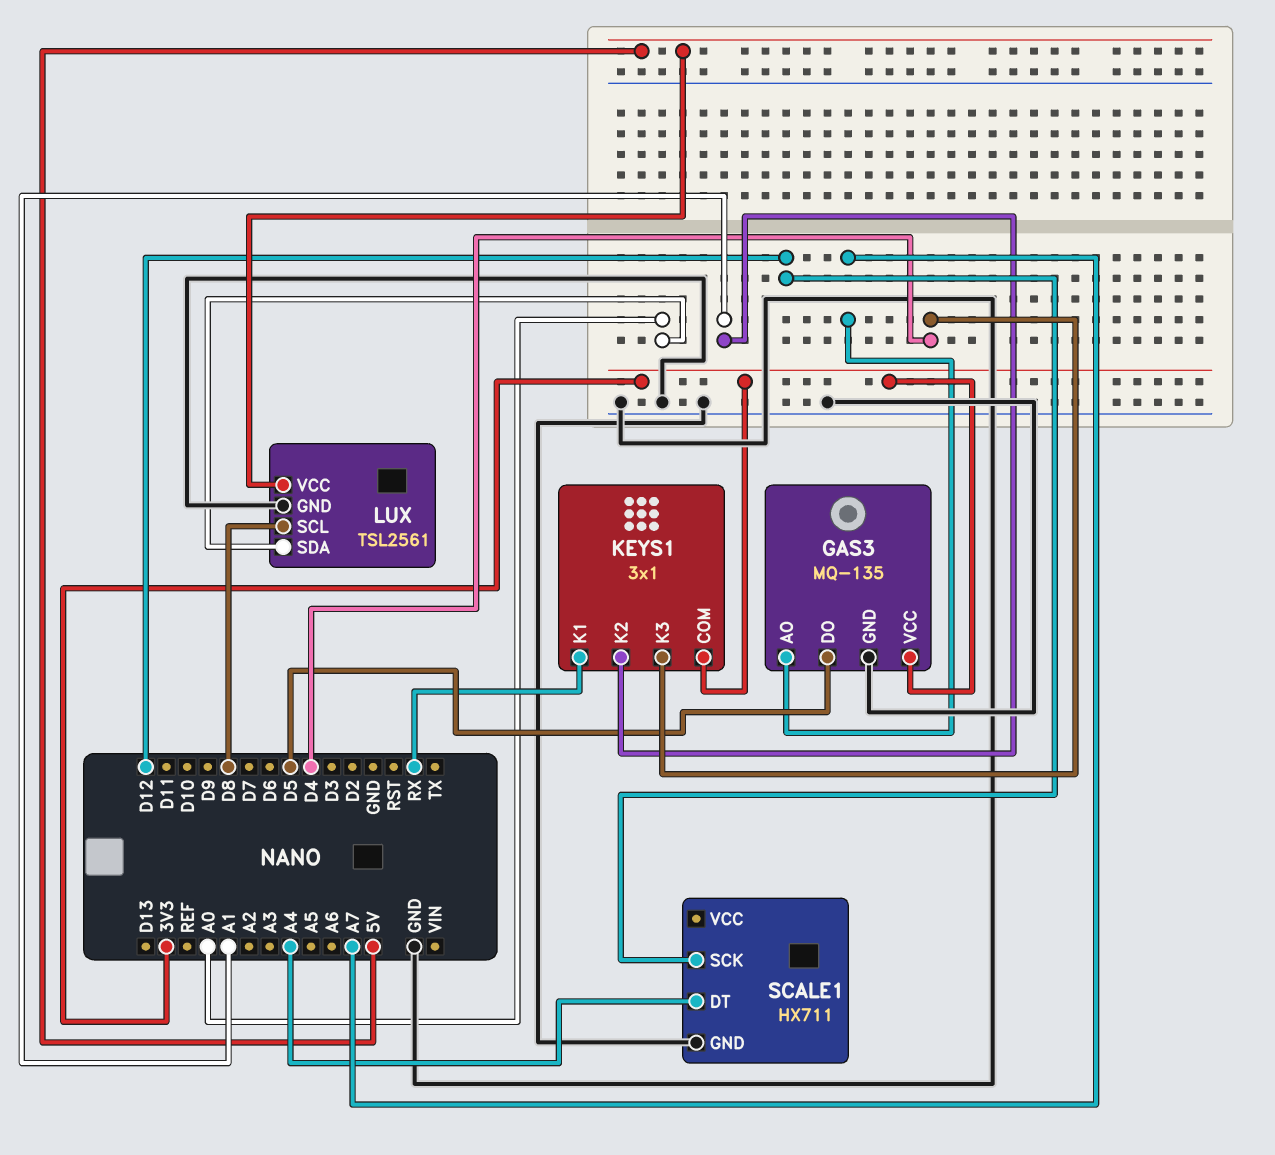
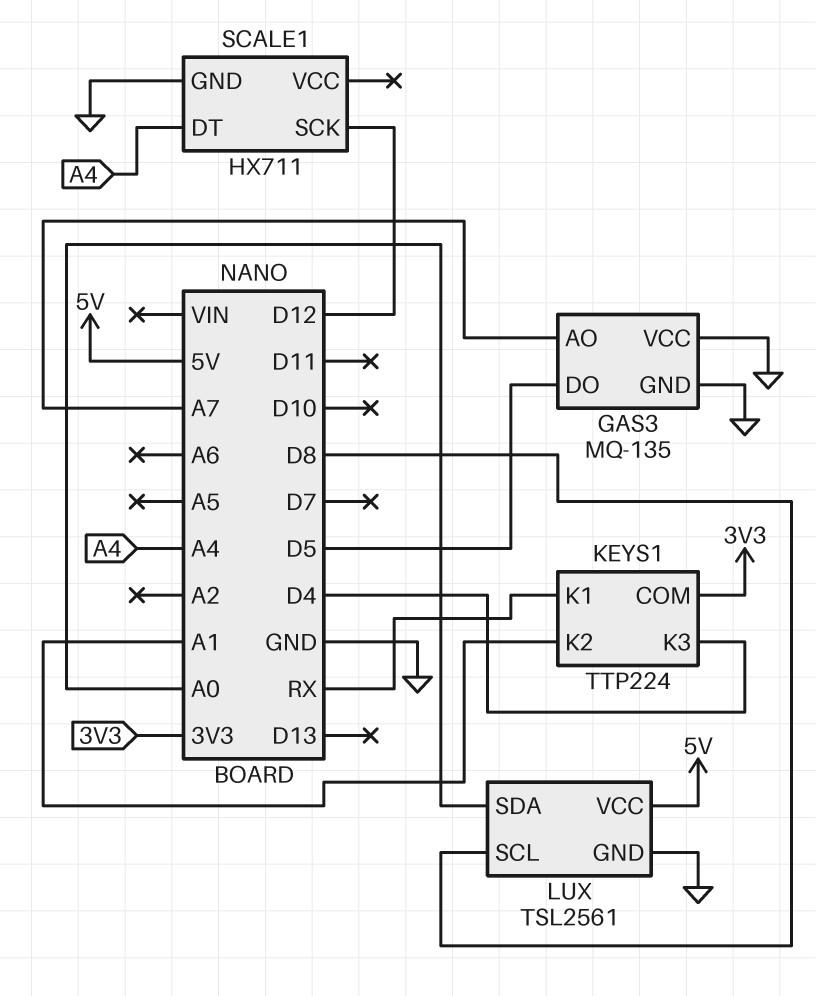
GAS3 pin VCC: 3V3 -> GND
KEYS1: 3x1 -> TTP224

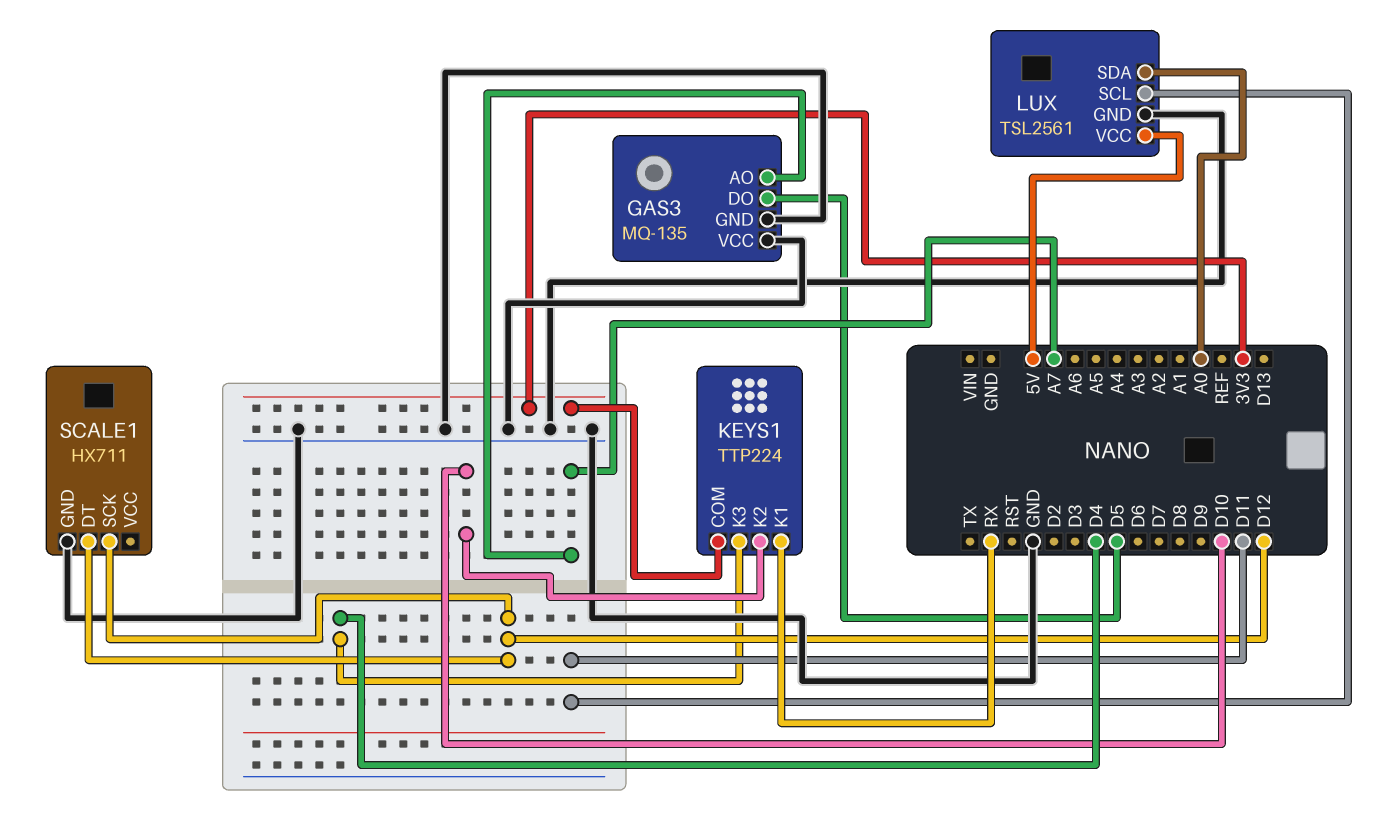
KEYS1 pin K2: A1 -> D10
LUX pin SCL: D8 -> D11
SCALE1 pin DT: A4 -> D12

